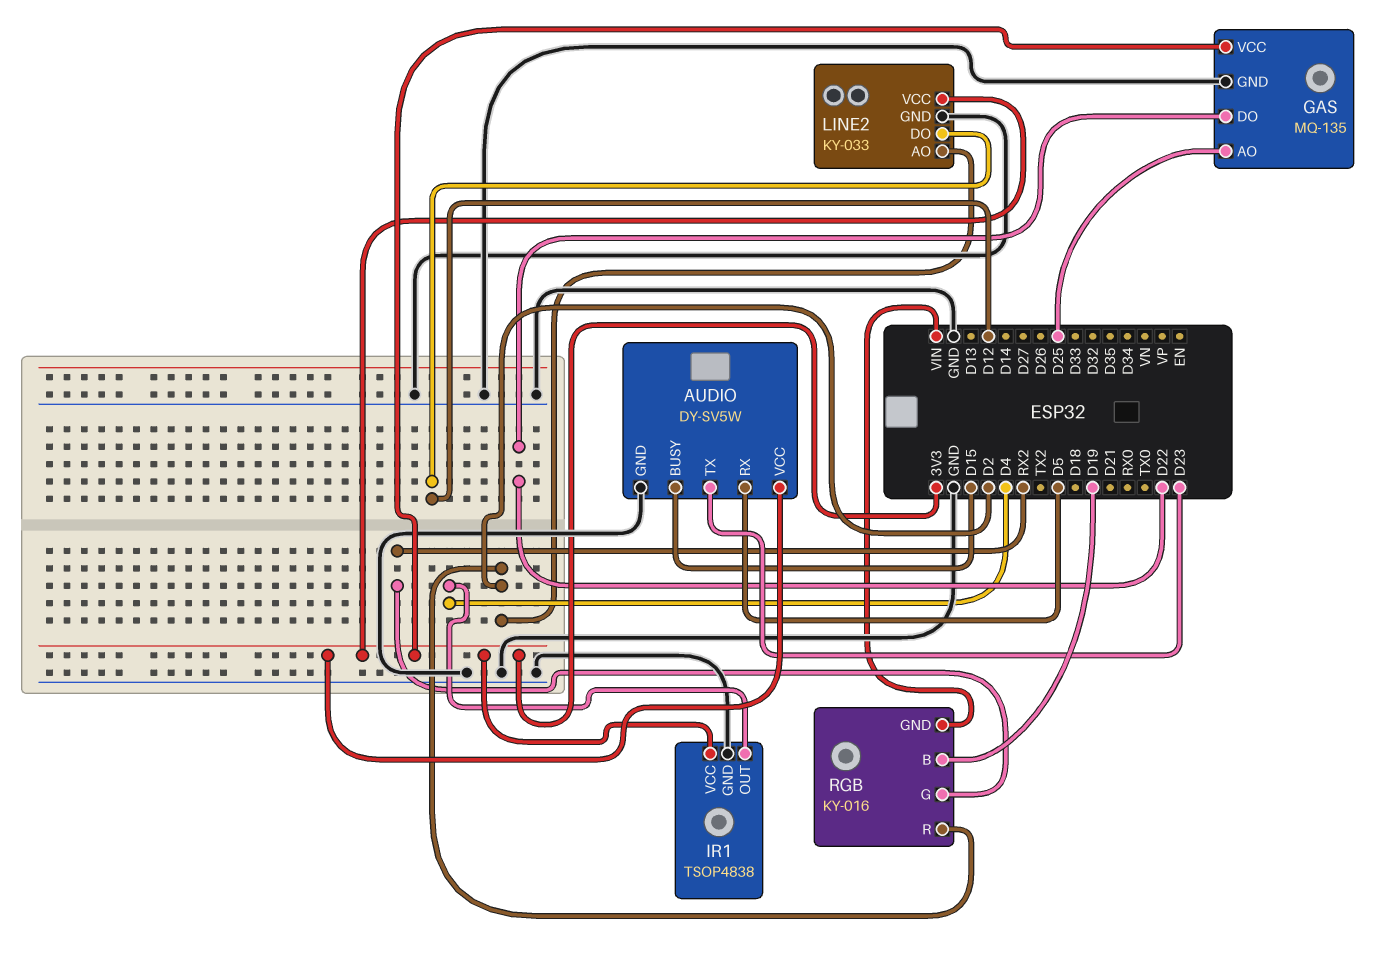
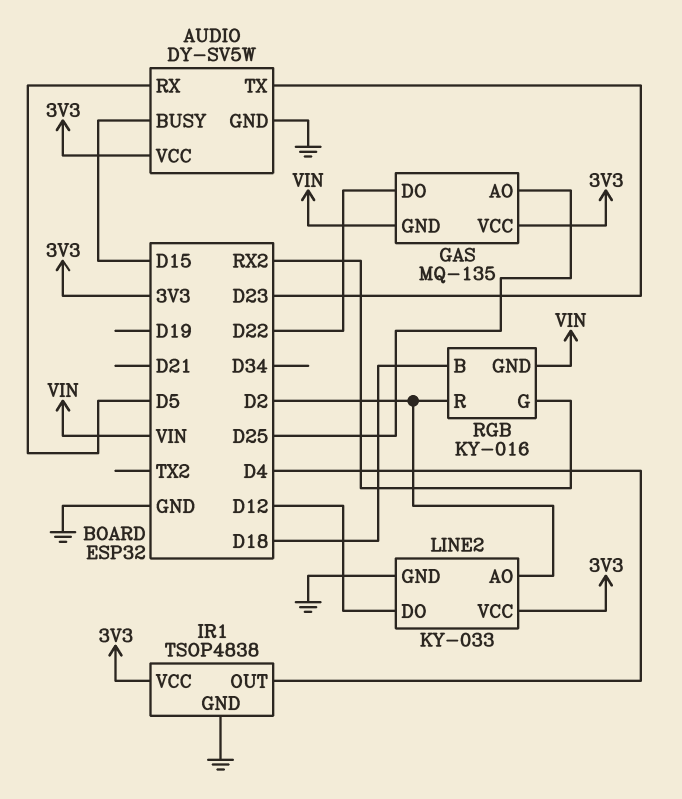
GAS pin GND: GND -> VIN
RGB pin B: D19 -> D18

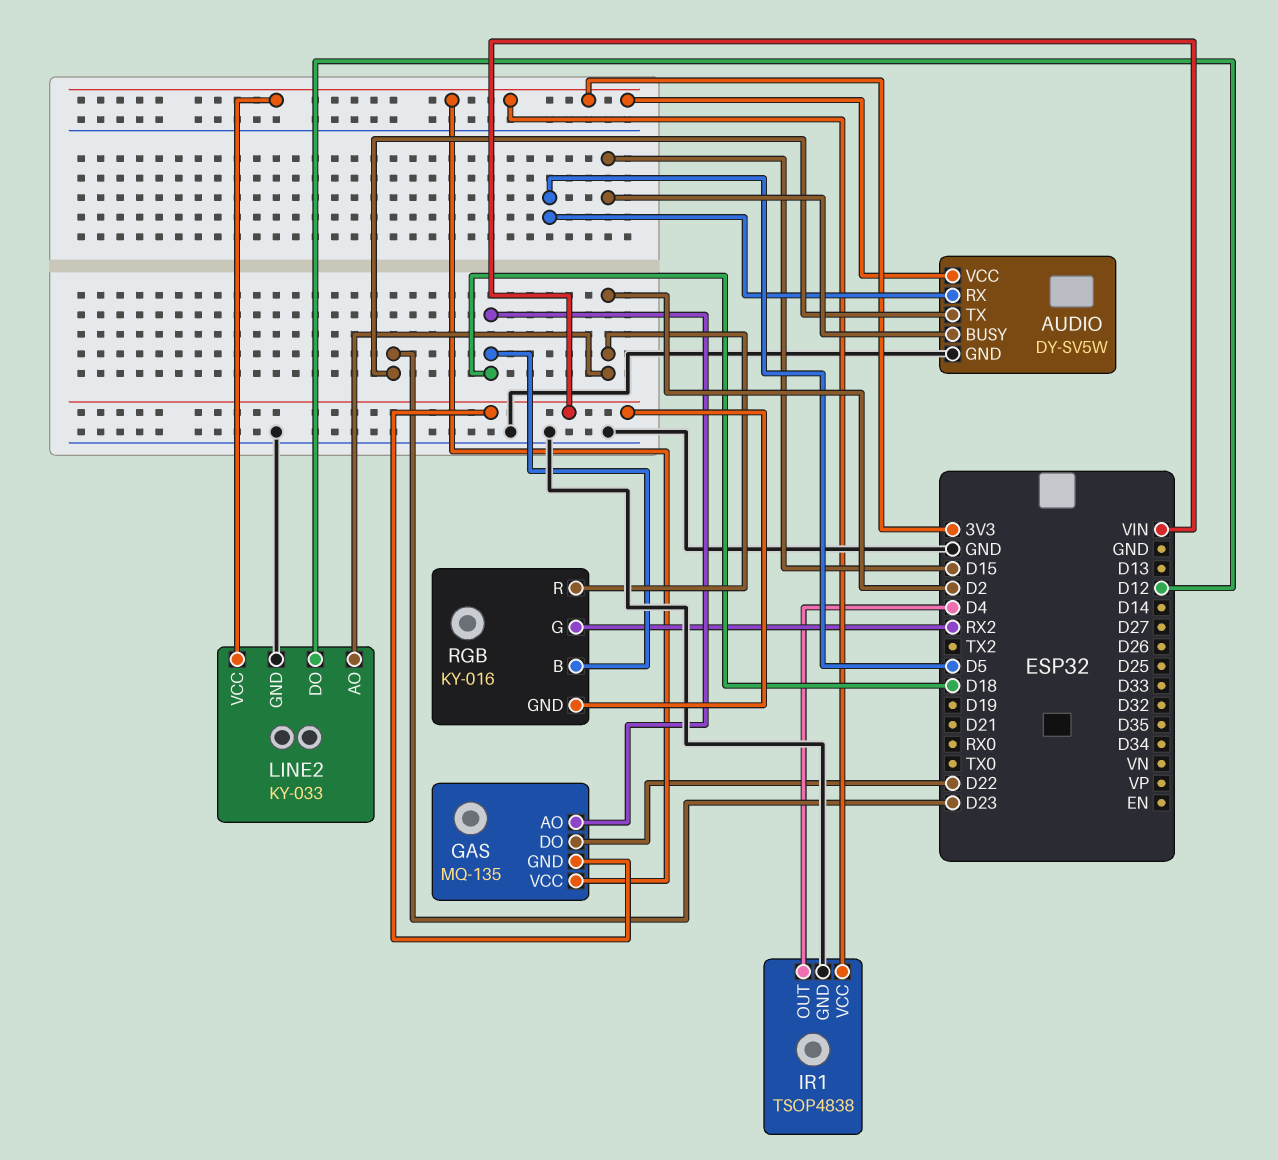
GAS pin AO: D25 -> D18

